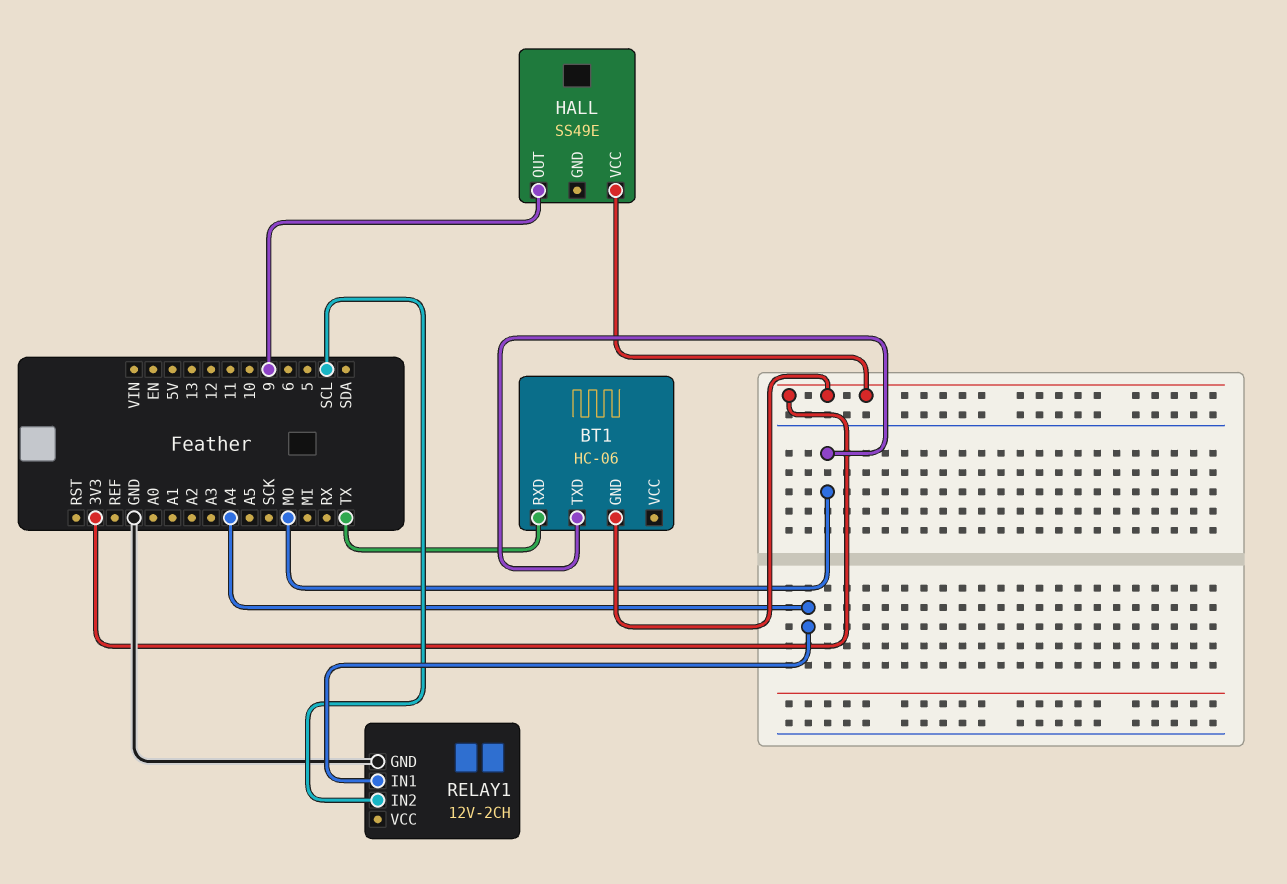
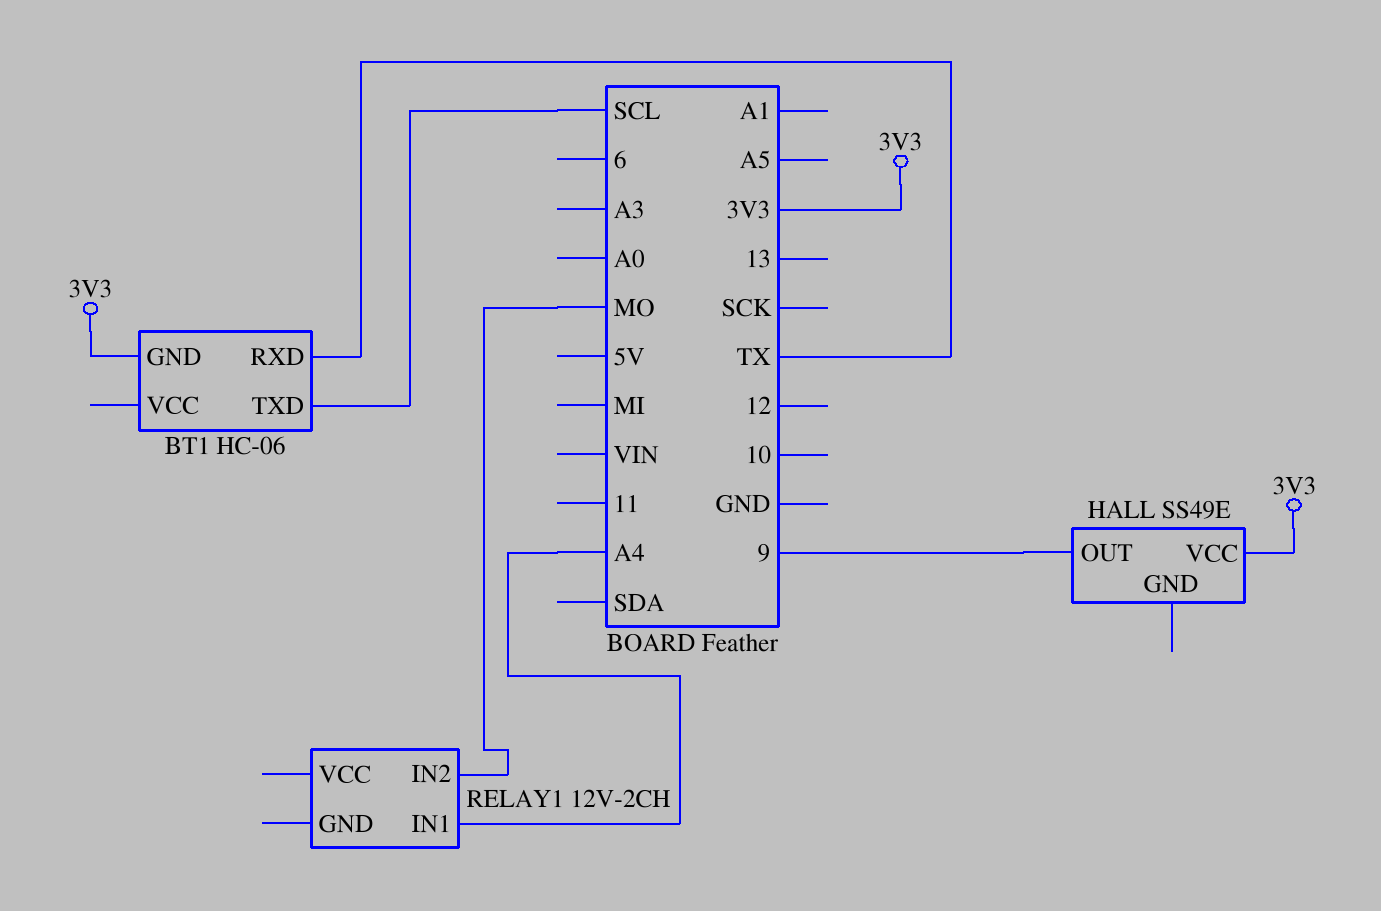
BT1 pin TXD: MO -> SCL
RELAY1 pin GND: GND -> none
RELAY1 pin IN2: SCL -> MO

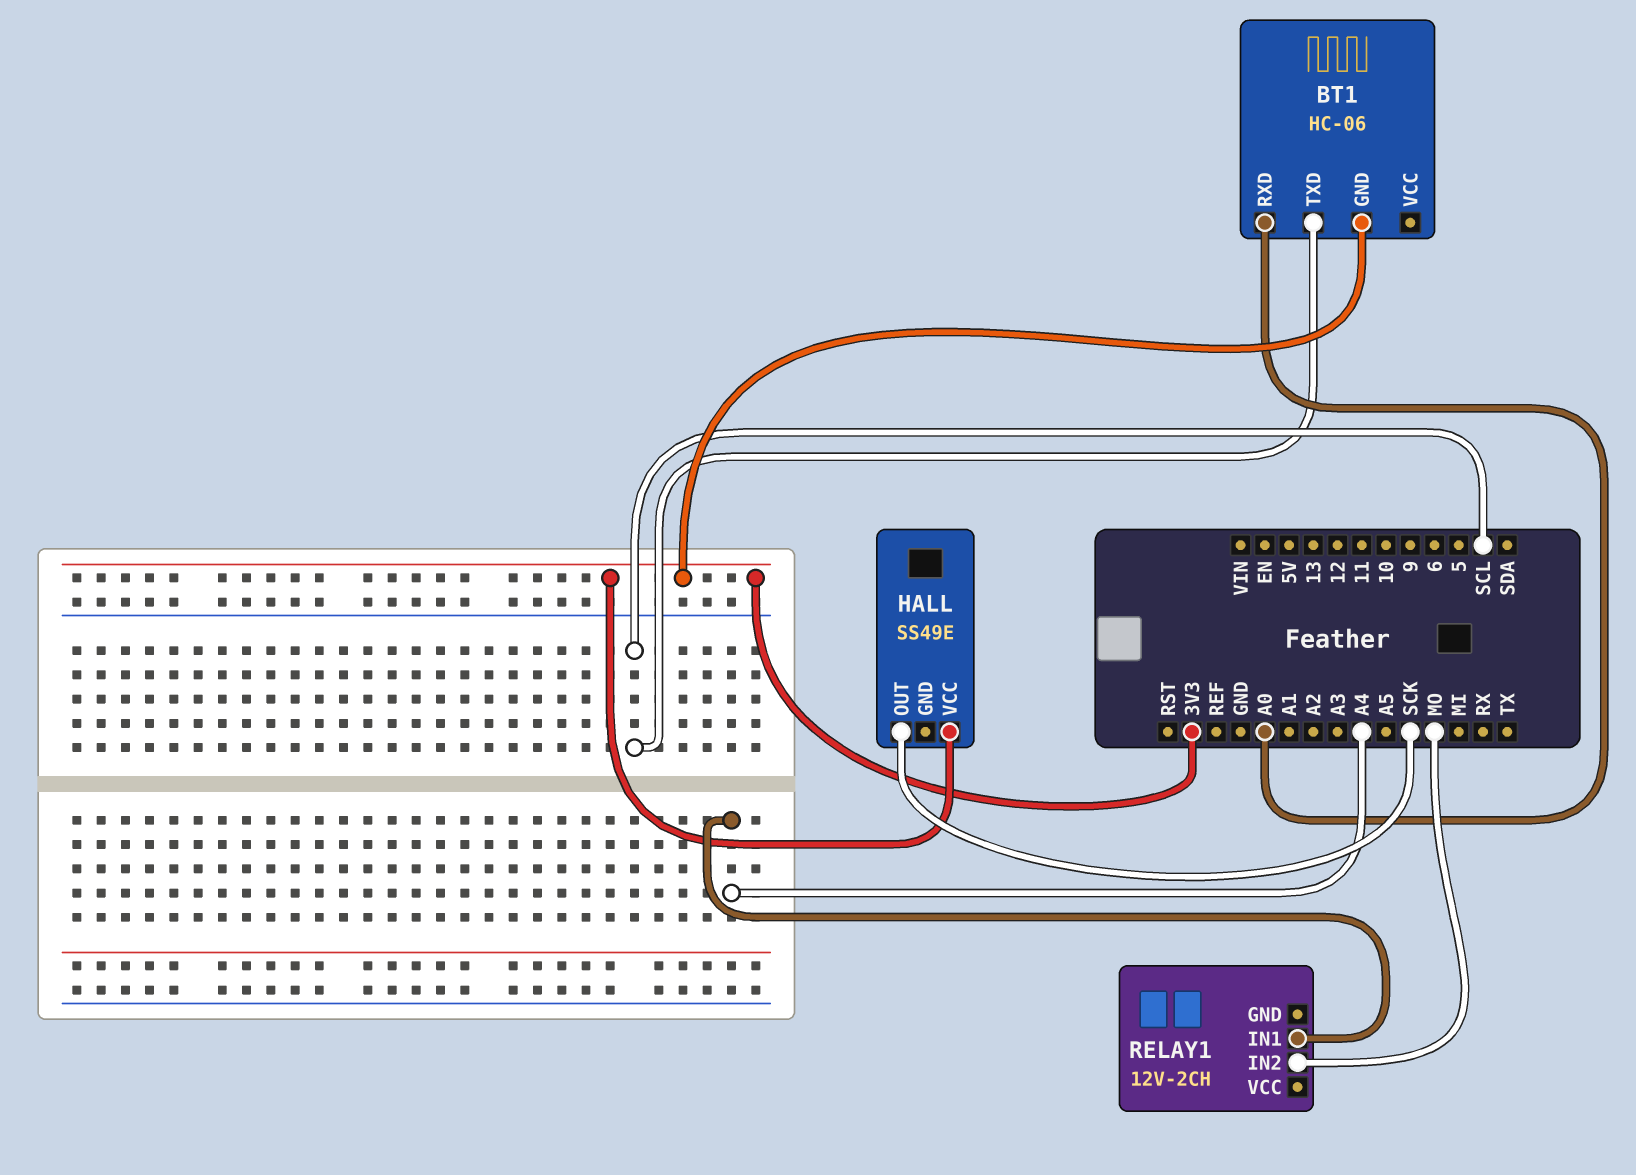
BT1 pin RXD: TX -> A0
HALL pin OUT: 9 -> SCK

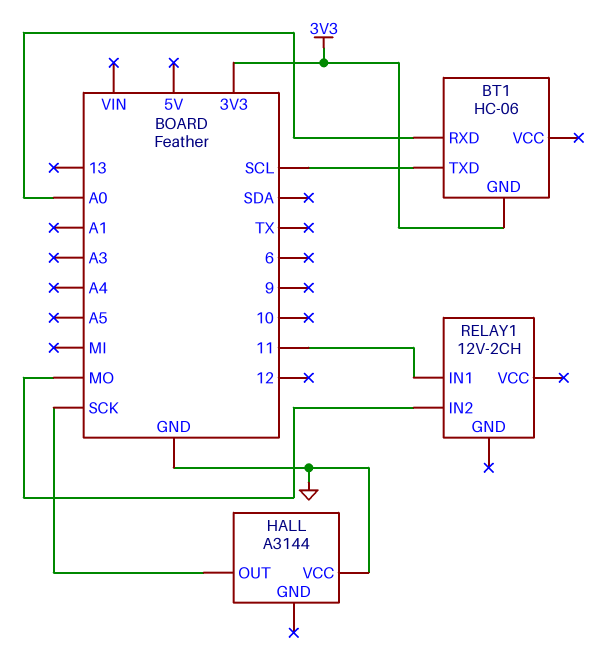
HALL: SS49E -> A3144
HALL pin VCC: 3V3 -> GND
RELAY1 pin IN1: A4 -> 11

